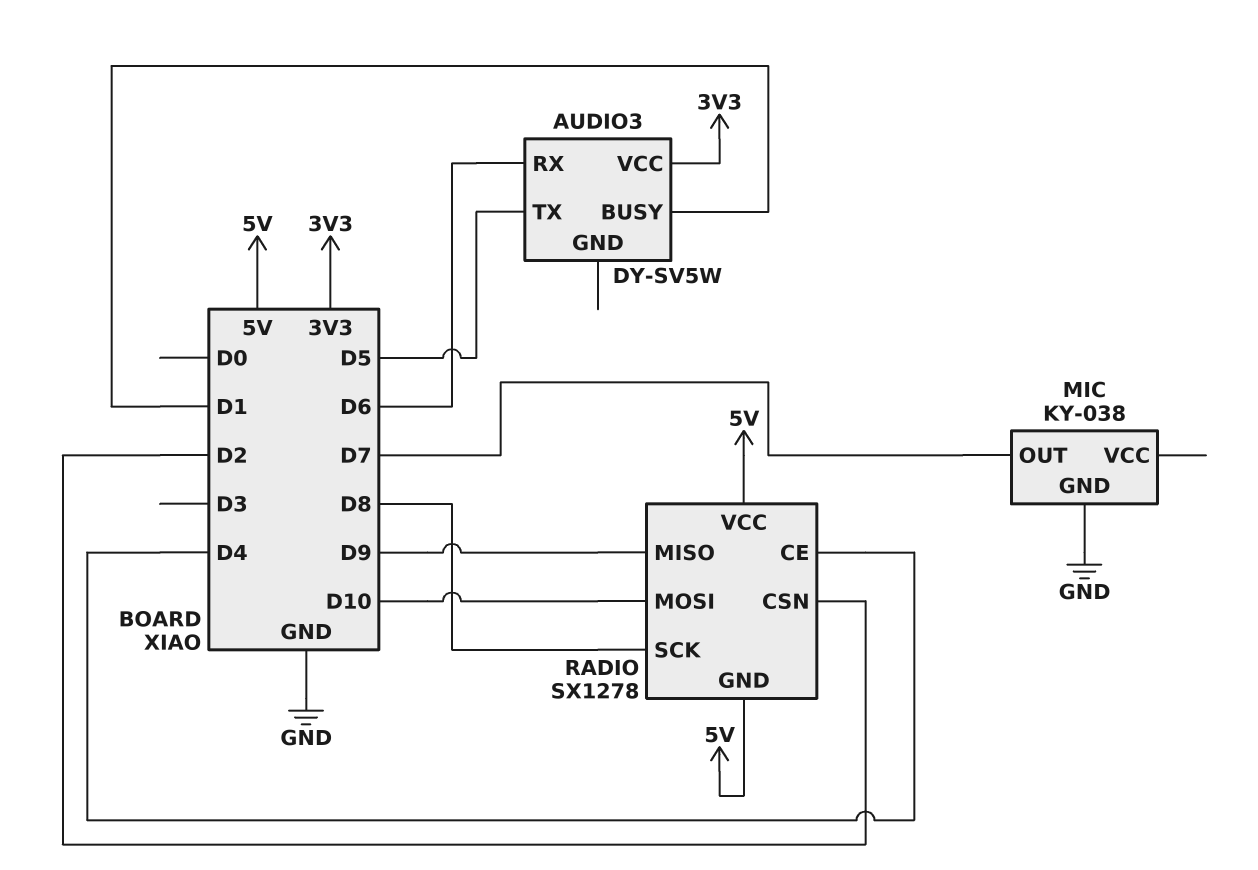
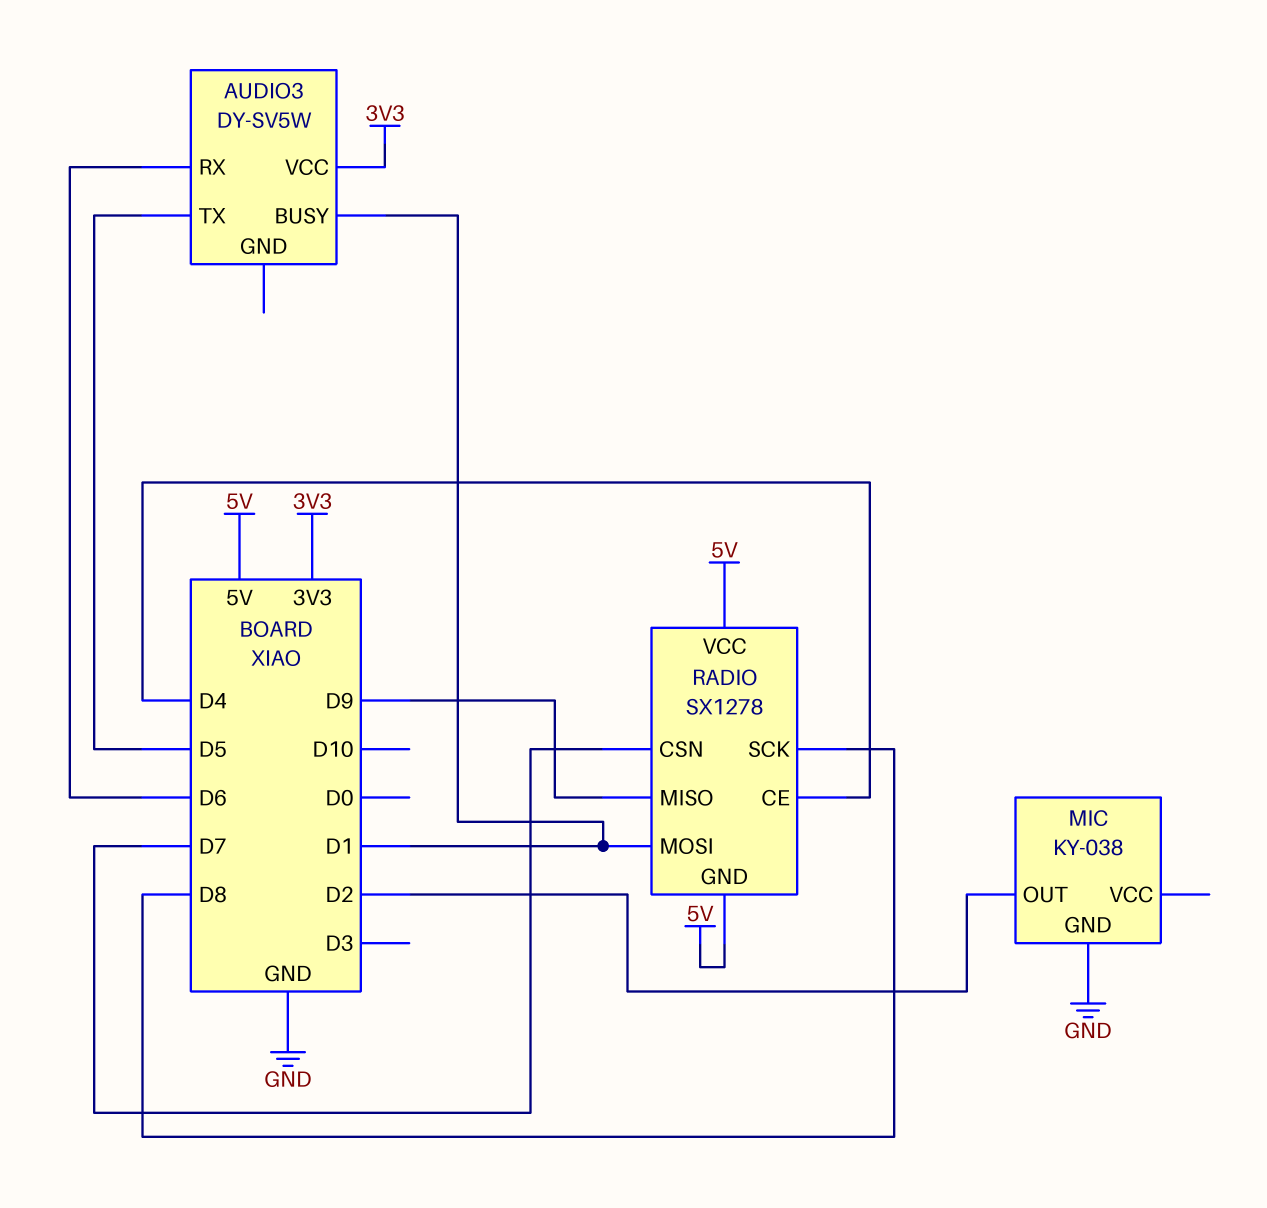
MIC pin OUT: D7 -> D2
RADIO pin CSN: D2 -> D7
RADIO pin MOSI: D10 -> D1

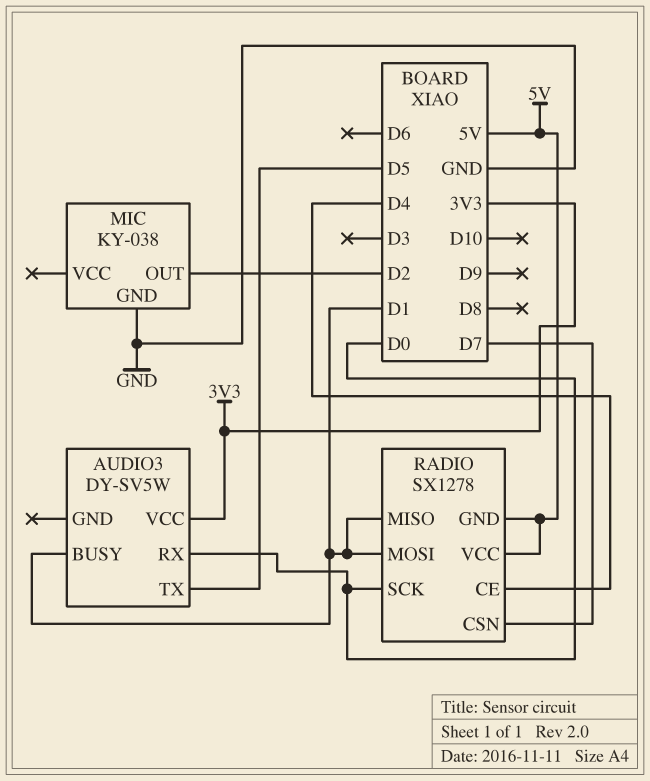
AUDIO3 pin RX: D6 -> D0
RADIO pin MISO: D9 -> D1
RADIO pin SCK: D8 -> D0

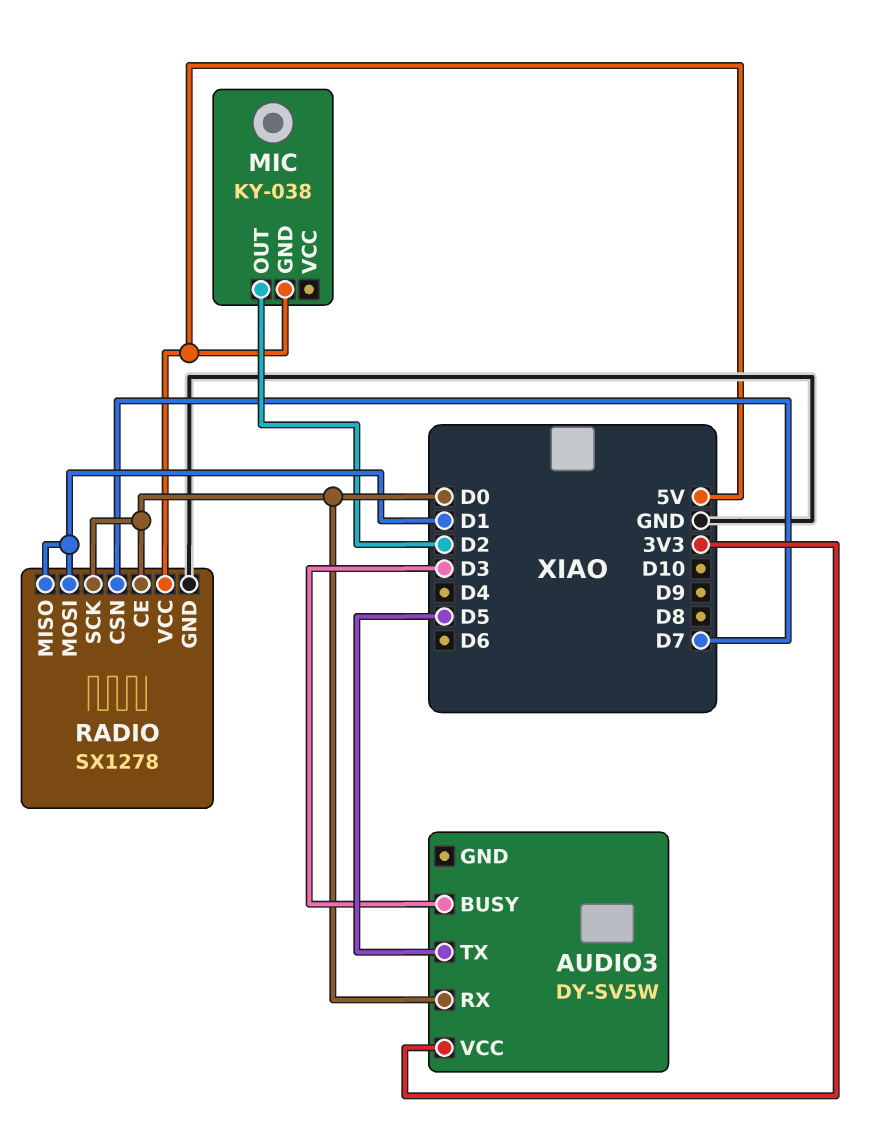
AUDIO3 pin BUSY: D1 -> D3
MIC pin GND: GND -> 5V
RADIO pin CE: D4 -> D0
RADIO pin GND: 5V -> GND

